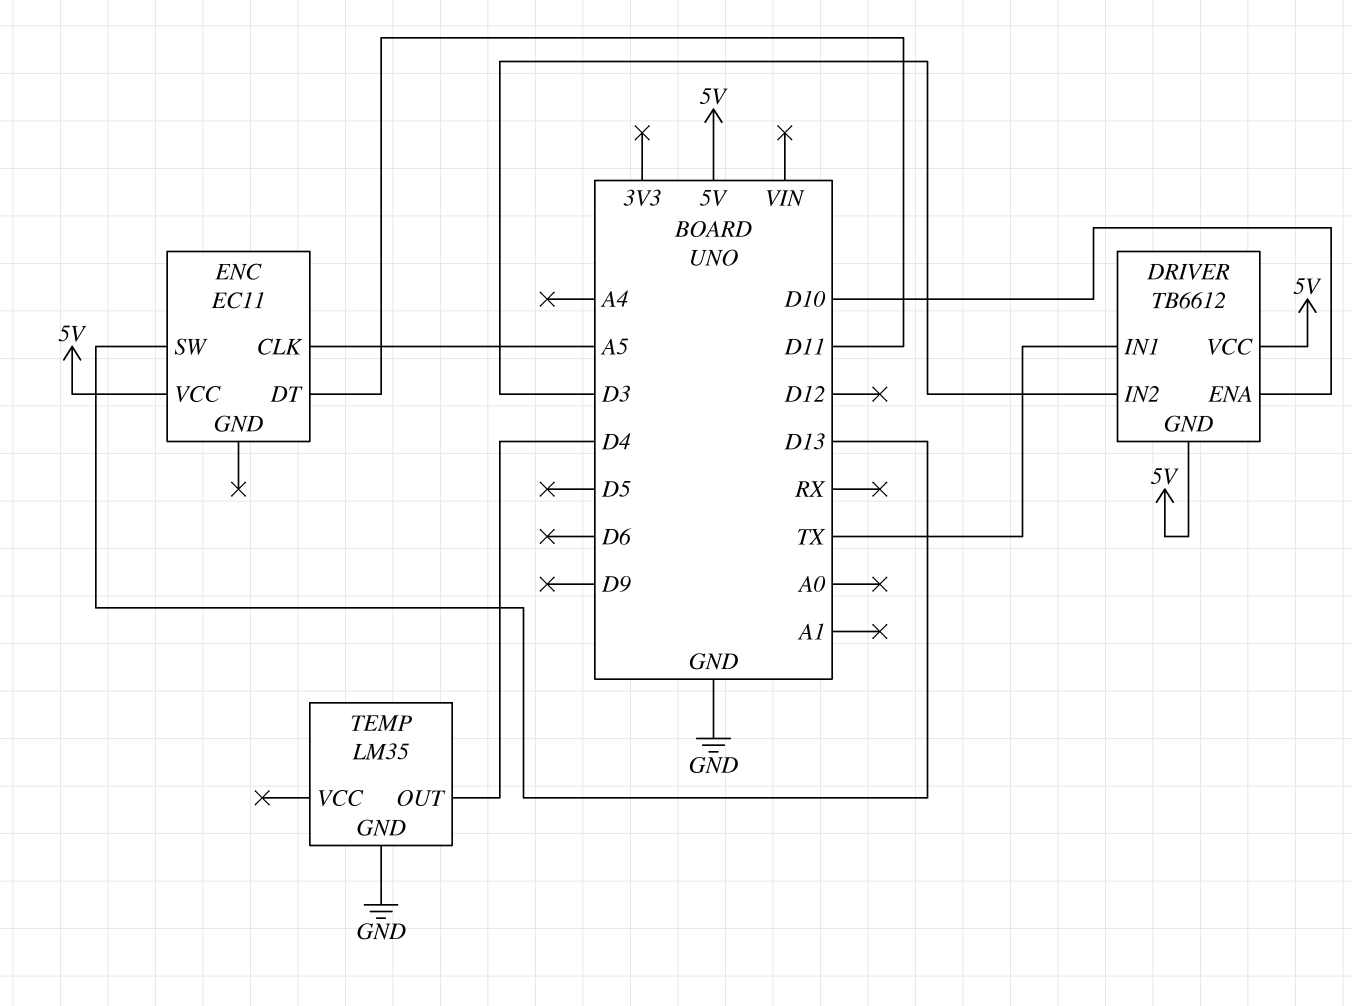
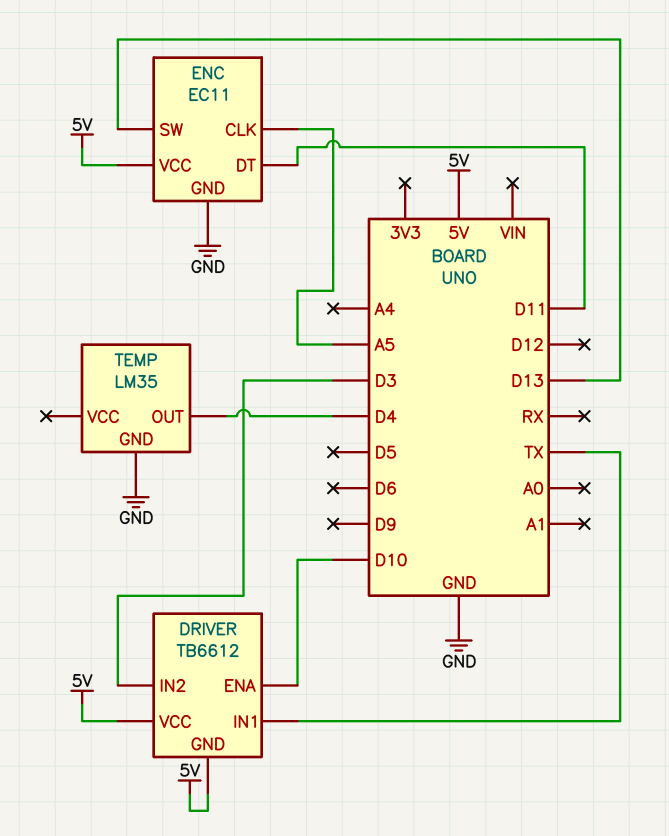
ENC pin GND: none -> GND

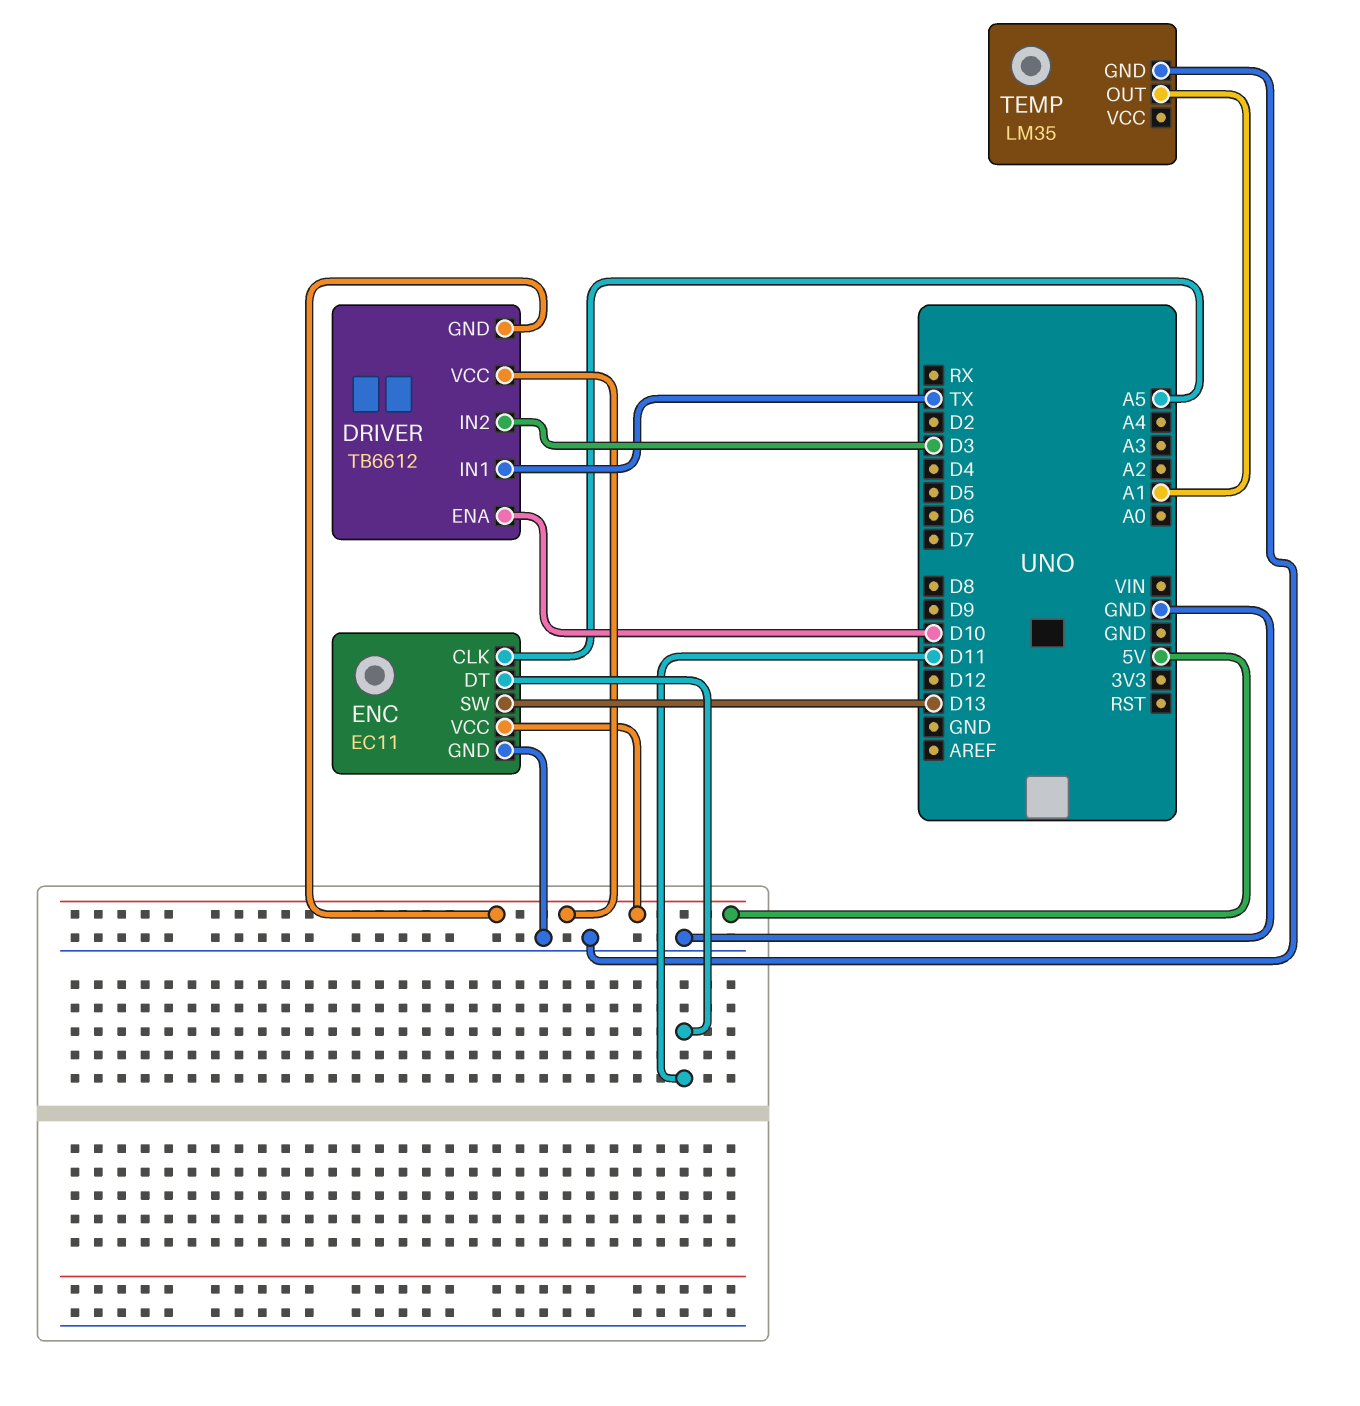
TEMP pin OUT: D4 -> A1

